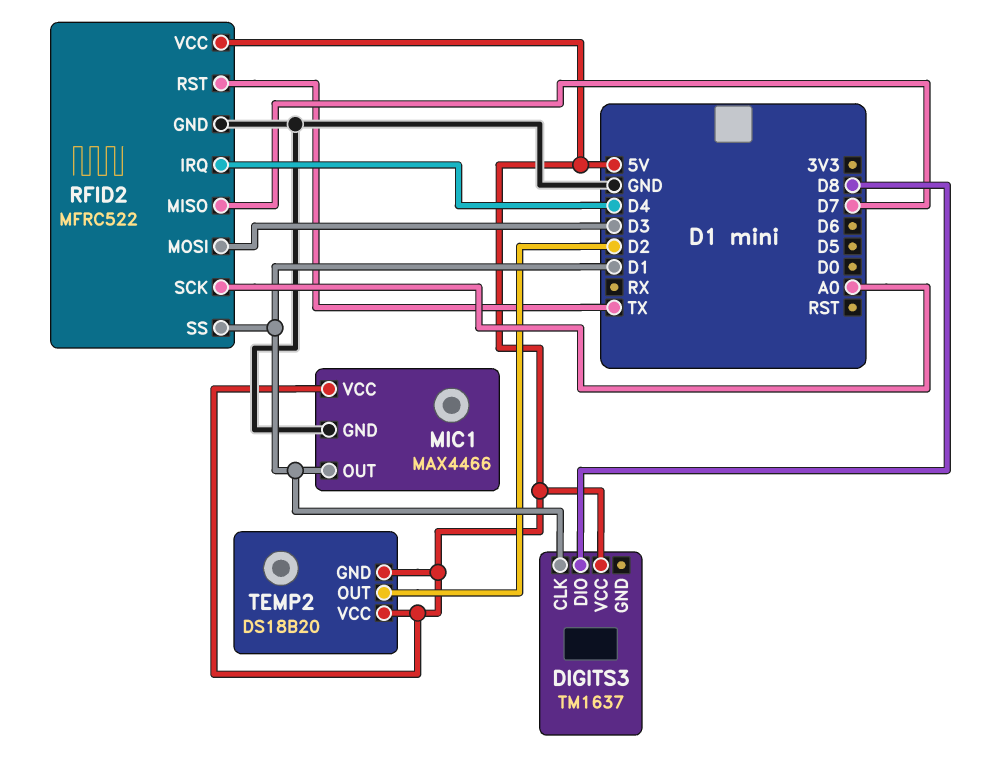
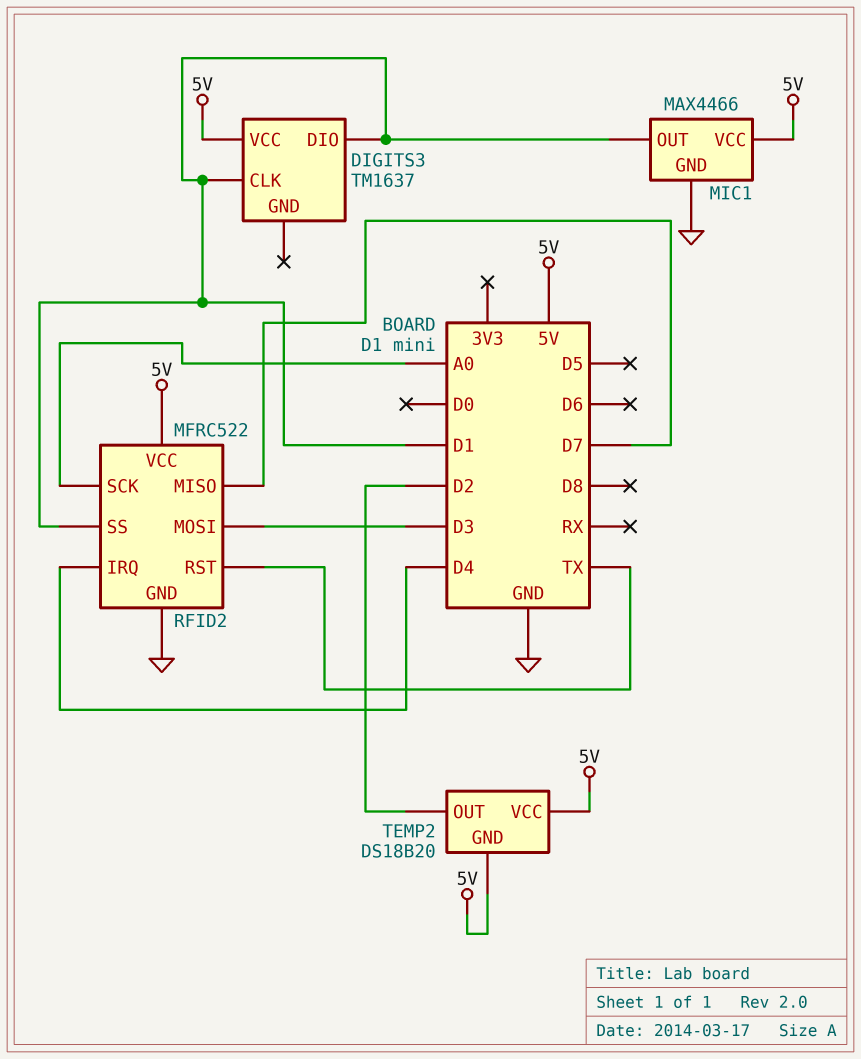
DIGITS3 pin DIO: D8 -> D1

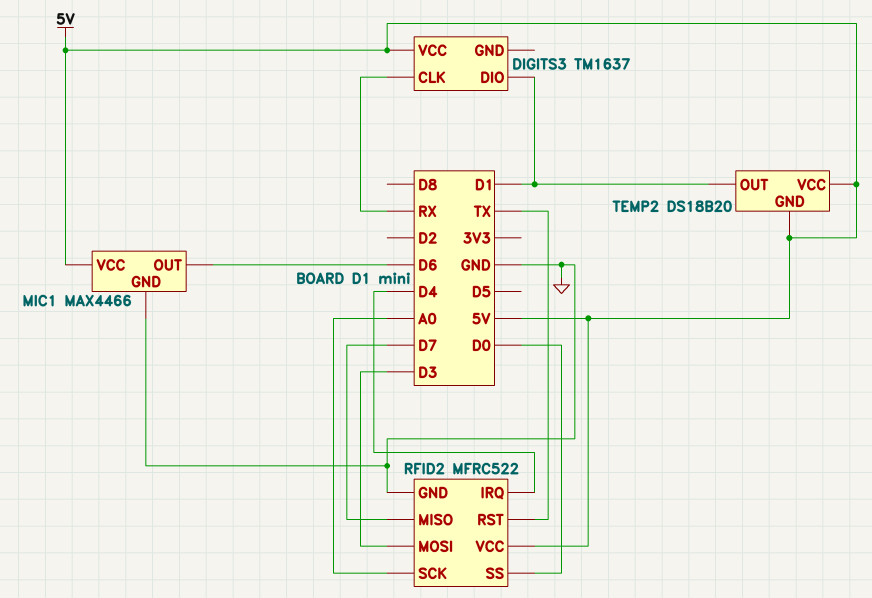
DIGITS3 pin CLK: D1 -> RX
MIC1 pin OUT: D1 -> D6
RFID2 pin SS: D1 -> D0
TEMP2 pin OUT: D2 -> D1

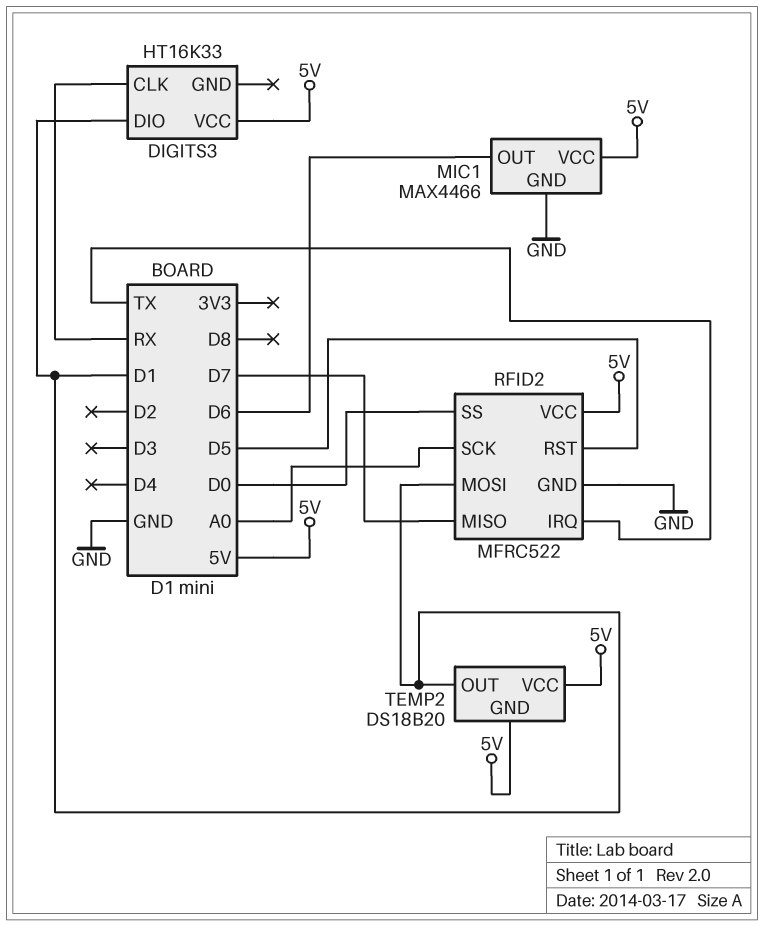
DIGITS3: TM1637 -> HT16K33
RFID2 pin IRQ: D4 -> TX
RFID2 pin MOSI: D3 -> D1
RFID2 pin RST: TX -> D5

